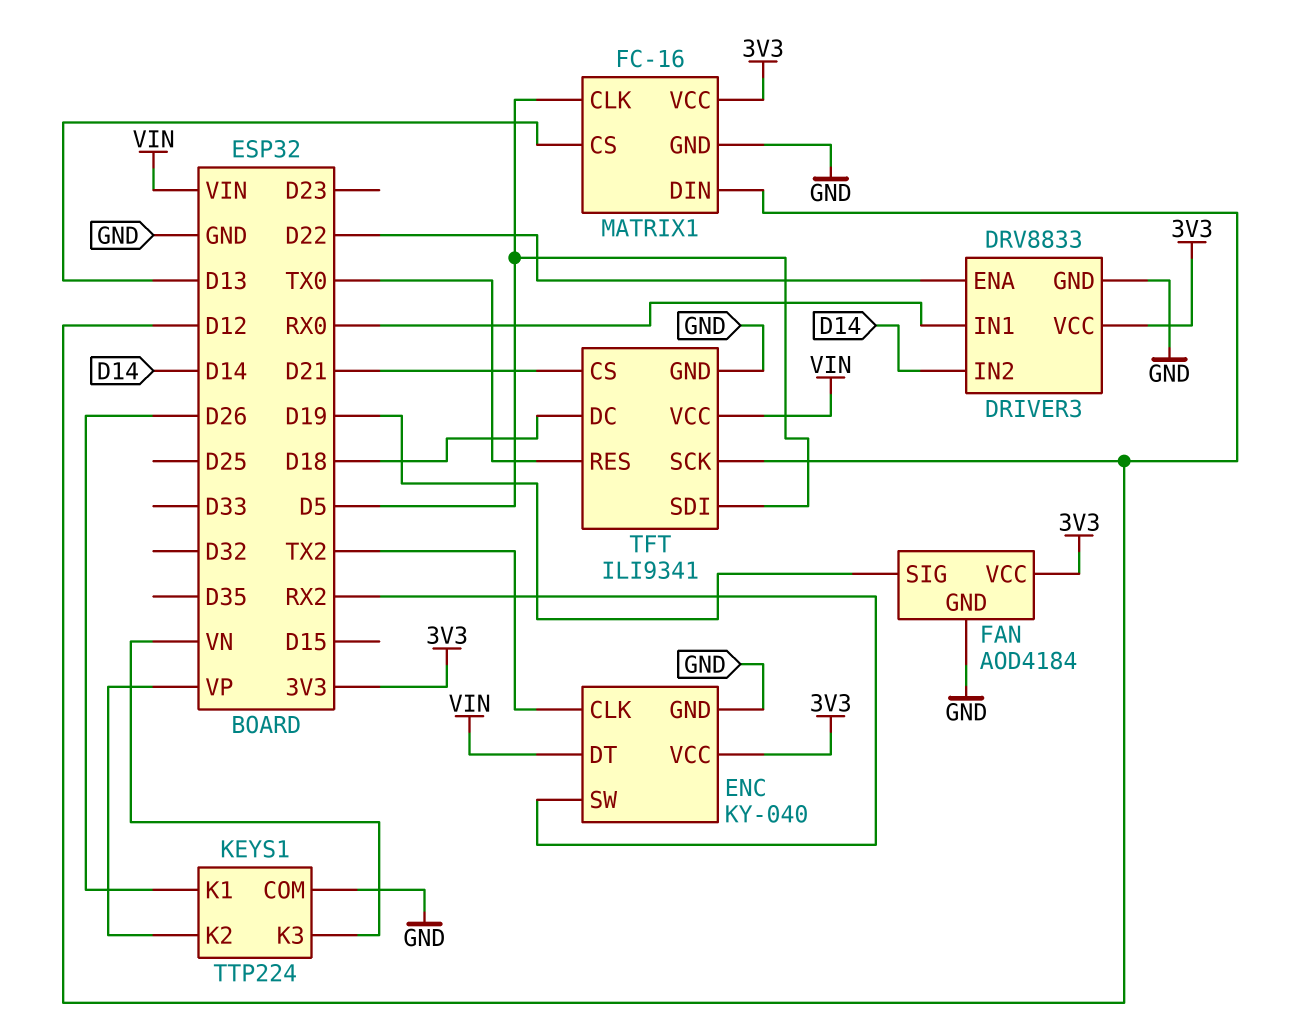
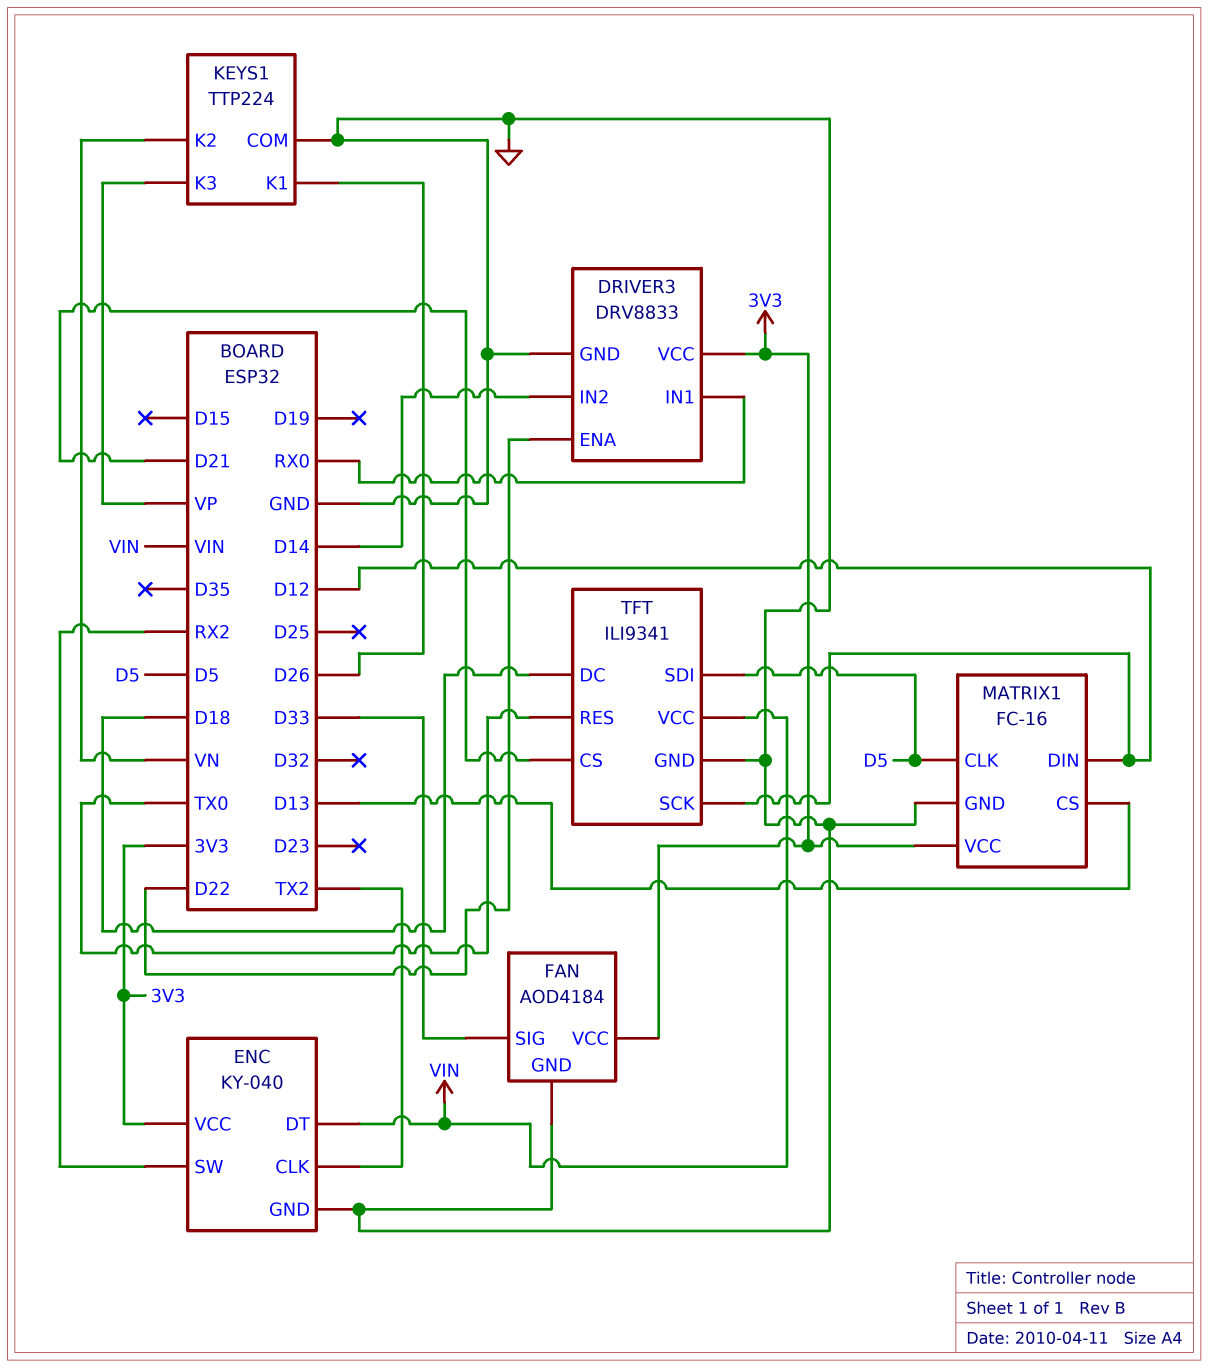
FAN pin SIG: D19 -> D33
KEYS1 pin K2: VP -> VN
KEYS1 pin K3: VN -> VP

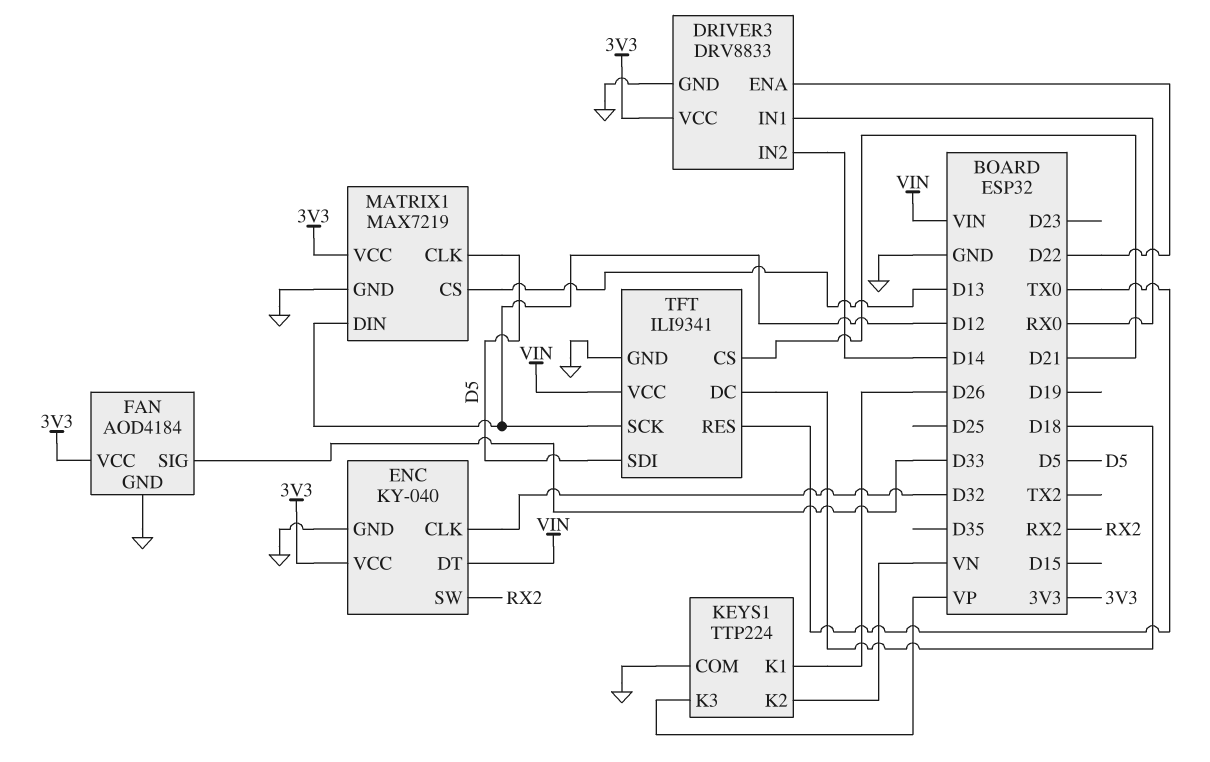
ENC pin CLK: TX2 -> D32
MATRIX1: FC-16 -> MAX7219

